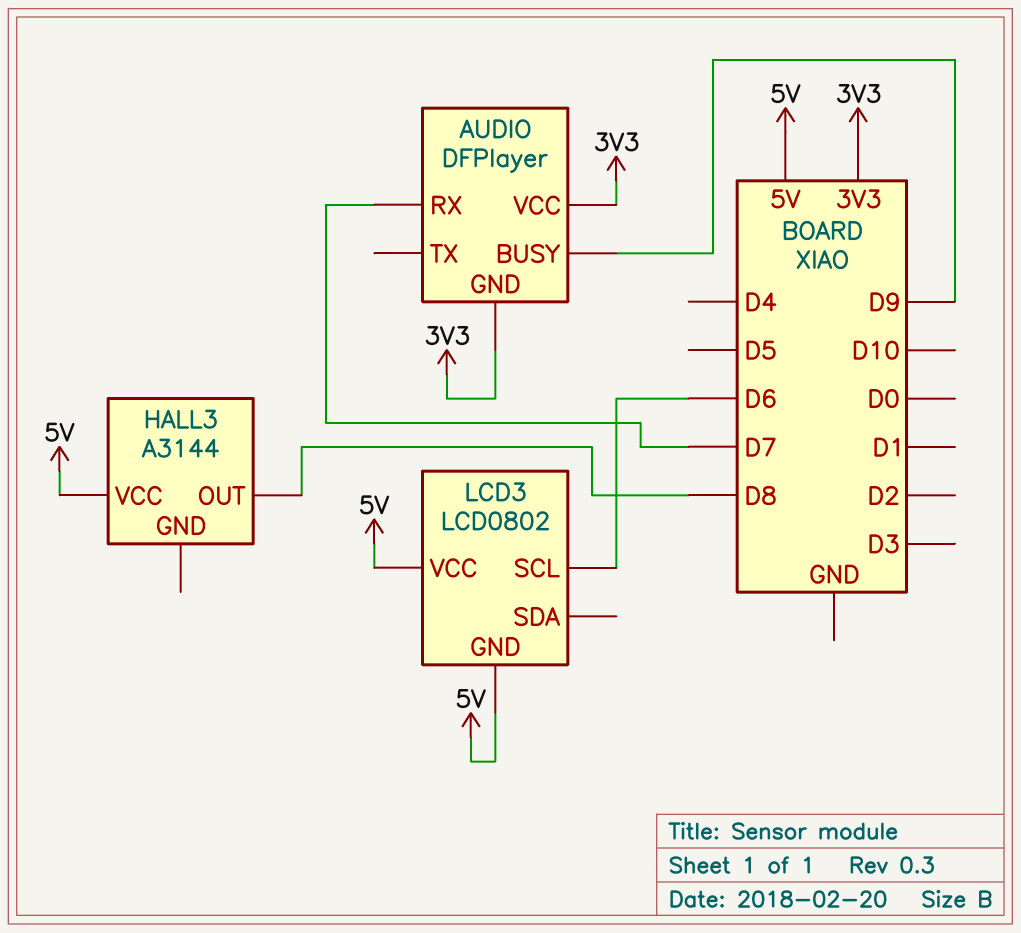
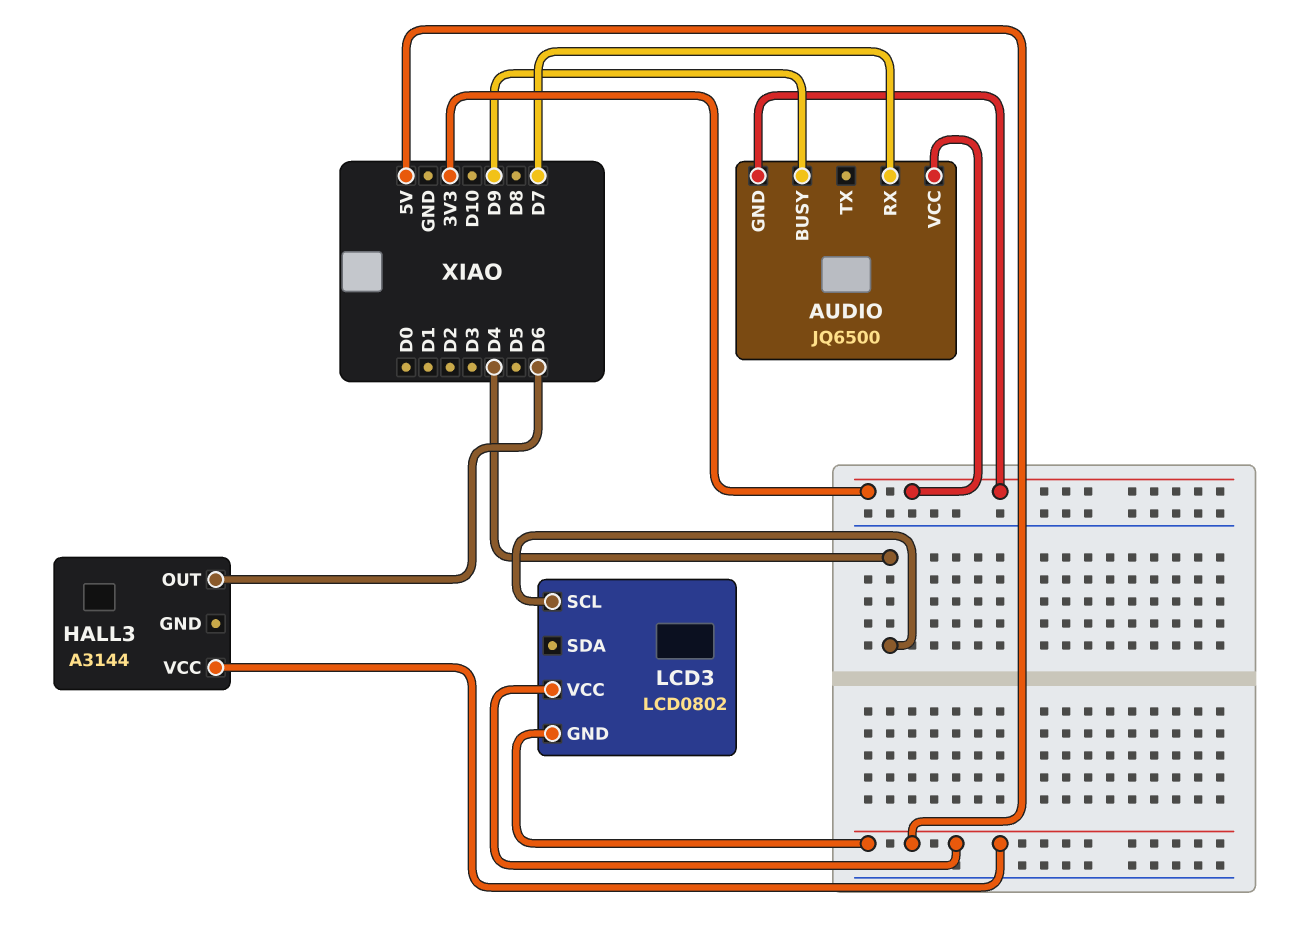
AUDIO: DFPlayer -> JQ6500
HALL3 pin OUT: D8 -> D6
LCD3 pin SCL: D6 -> D4

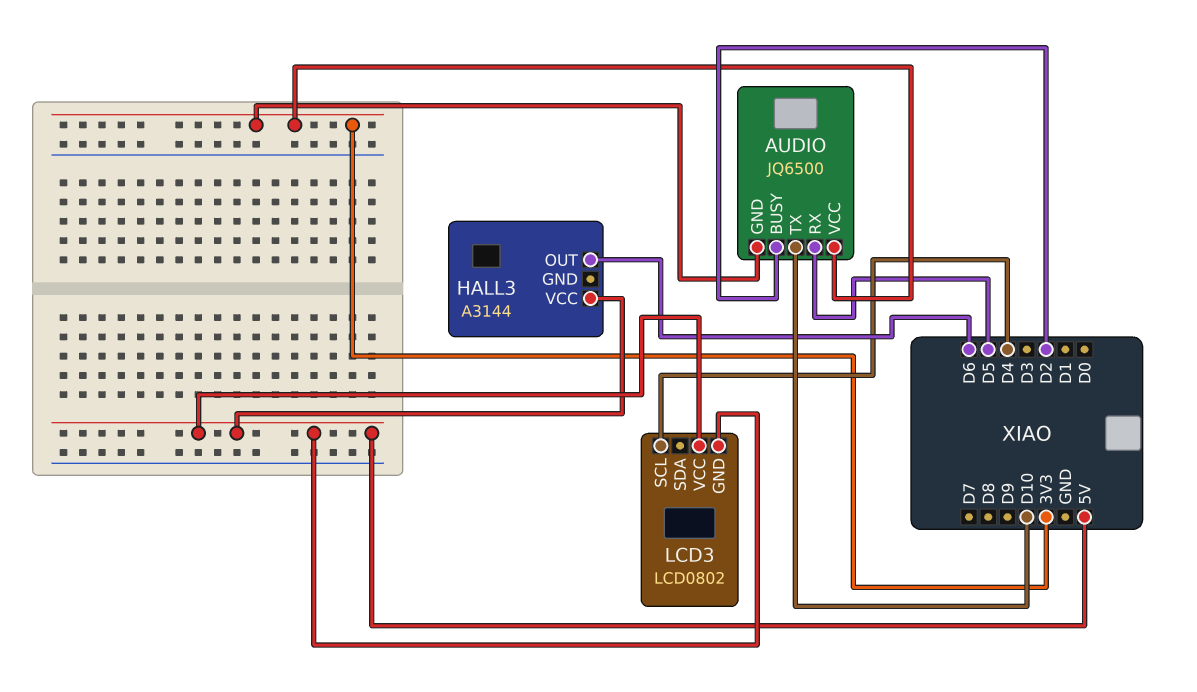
AUDIO pin BUSY: D9 -> D2
AUDIO pin RX: D7 -> D5
AUDIO pin TX: none -> D10

